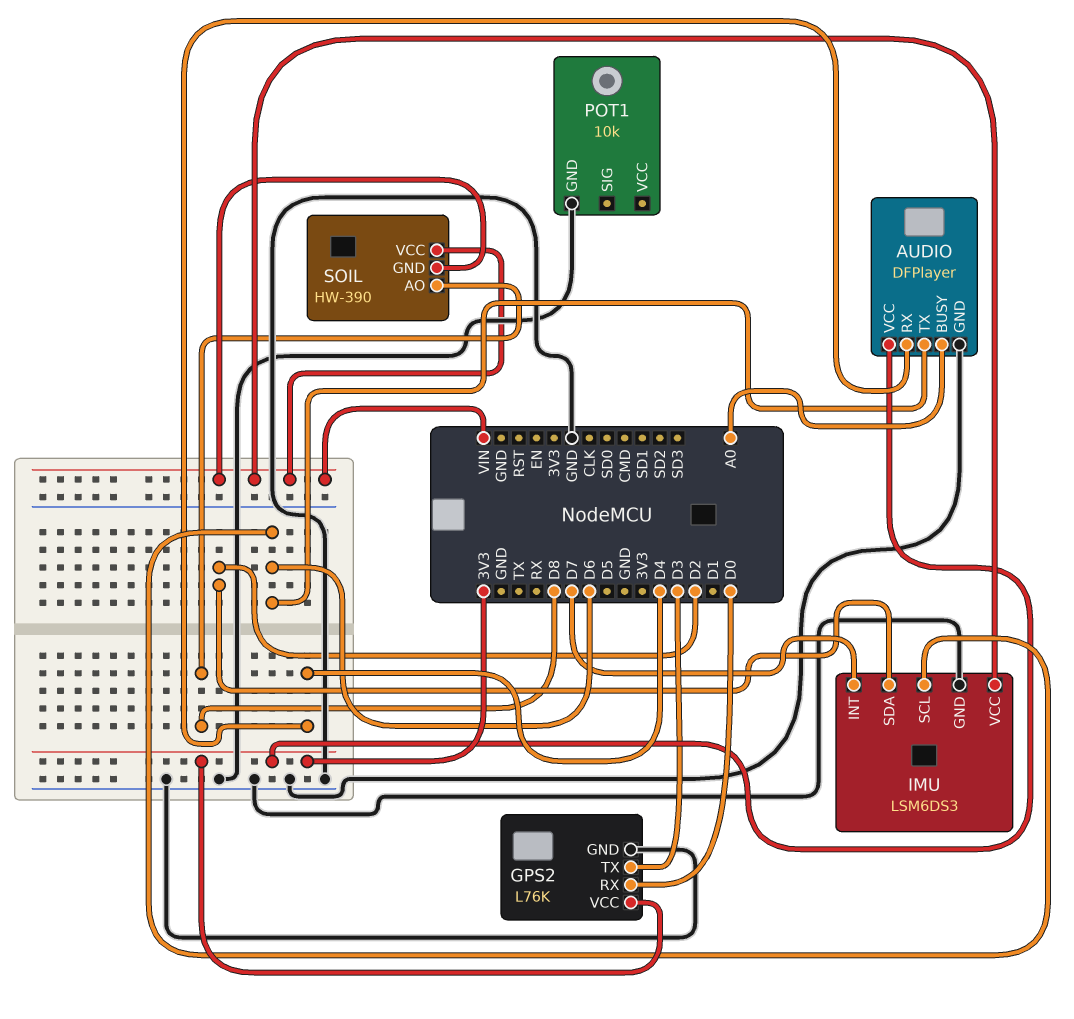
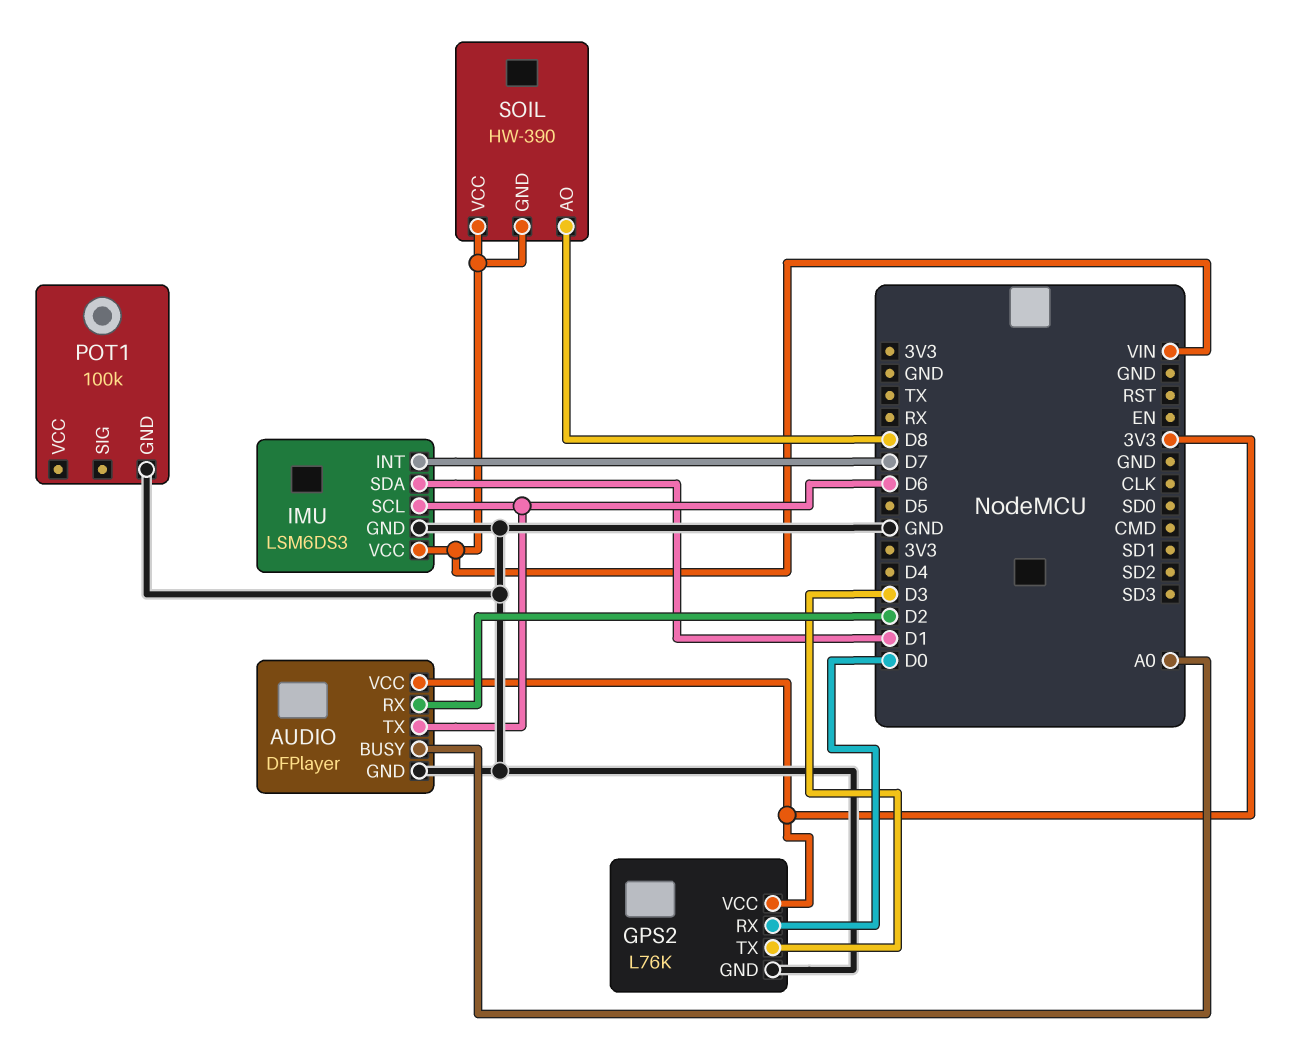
AUDIO pin RX: D4 -> D2
IMU pin SDA: D2 -> D1
POT1: 10k -> 100k

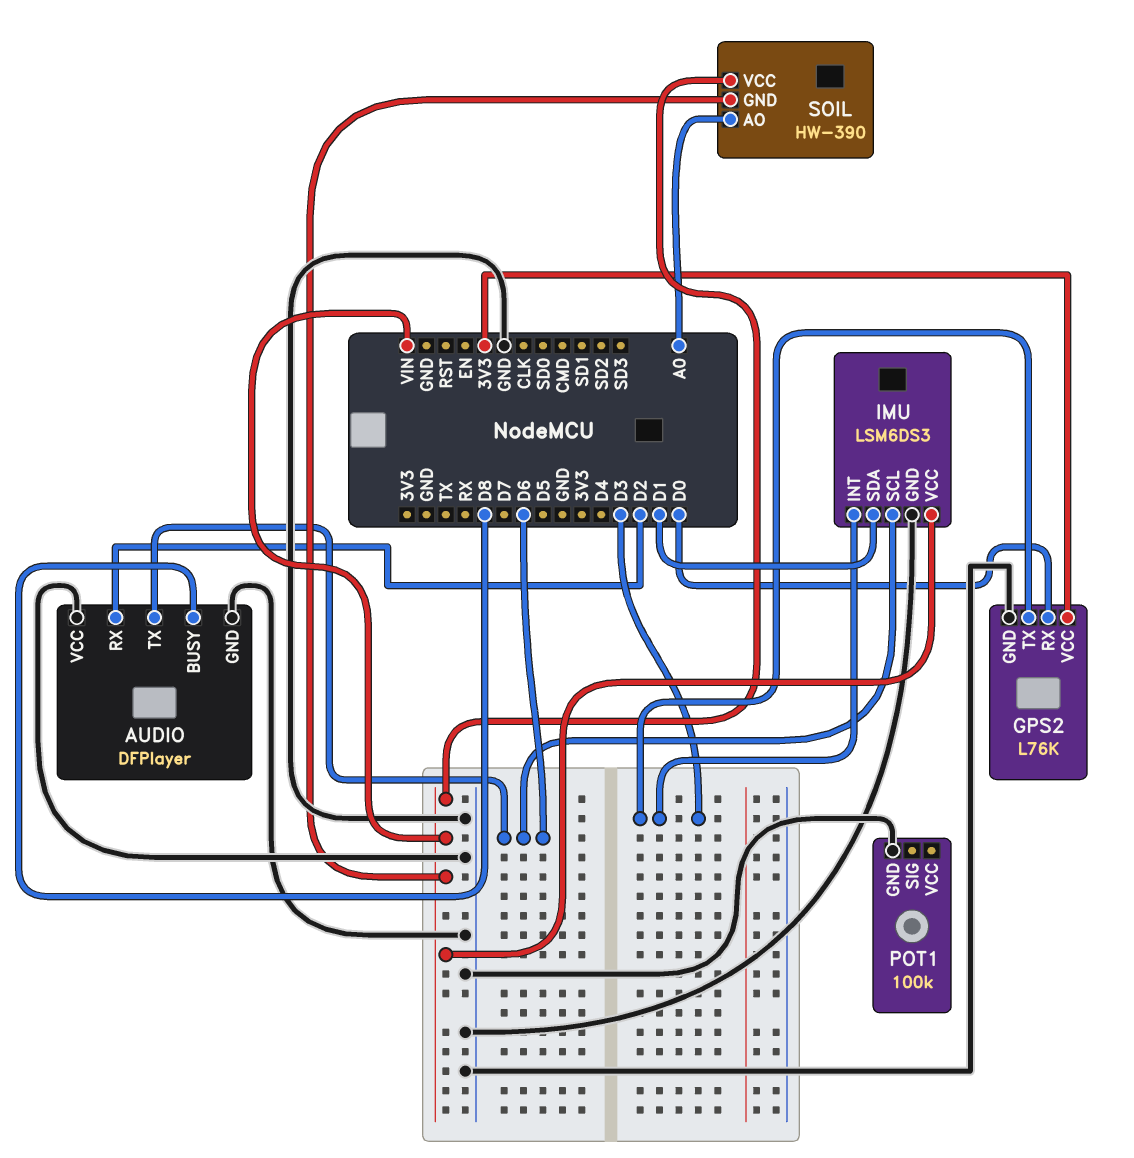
AUDIO pin BUSY: A0 -> D8
AUDIO pin VCC: 3V3 -> GND
IMU pin INT: D7 -> D3
SOIL pin AO: D8 -> A0

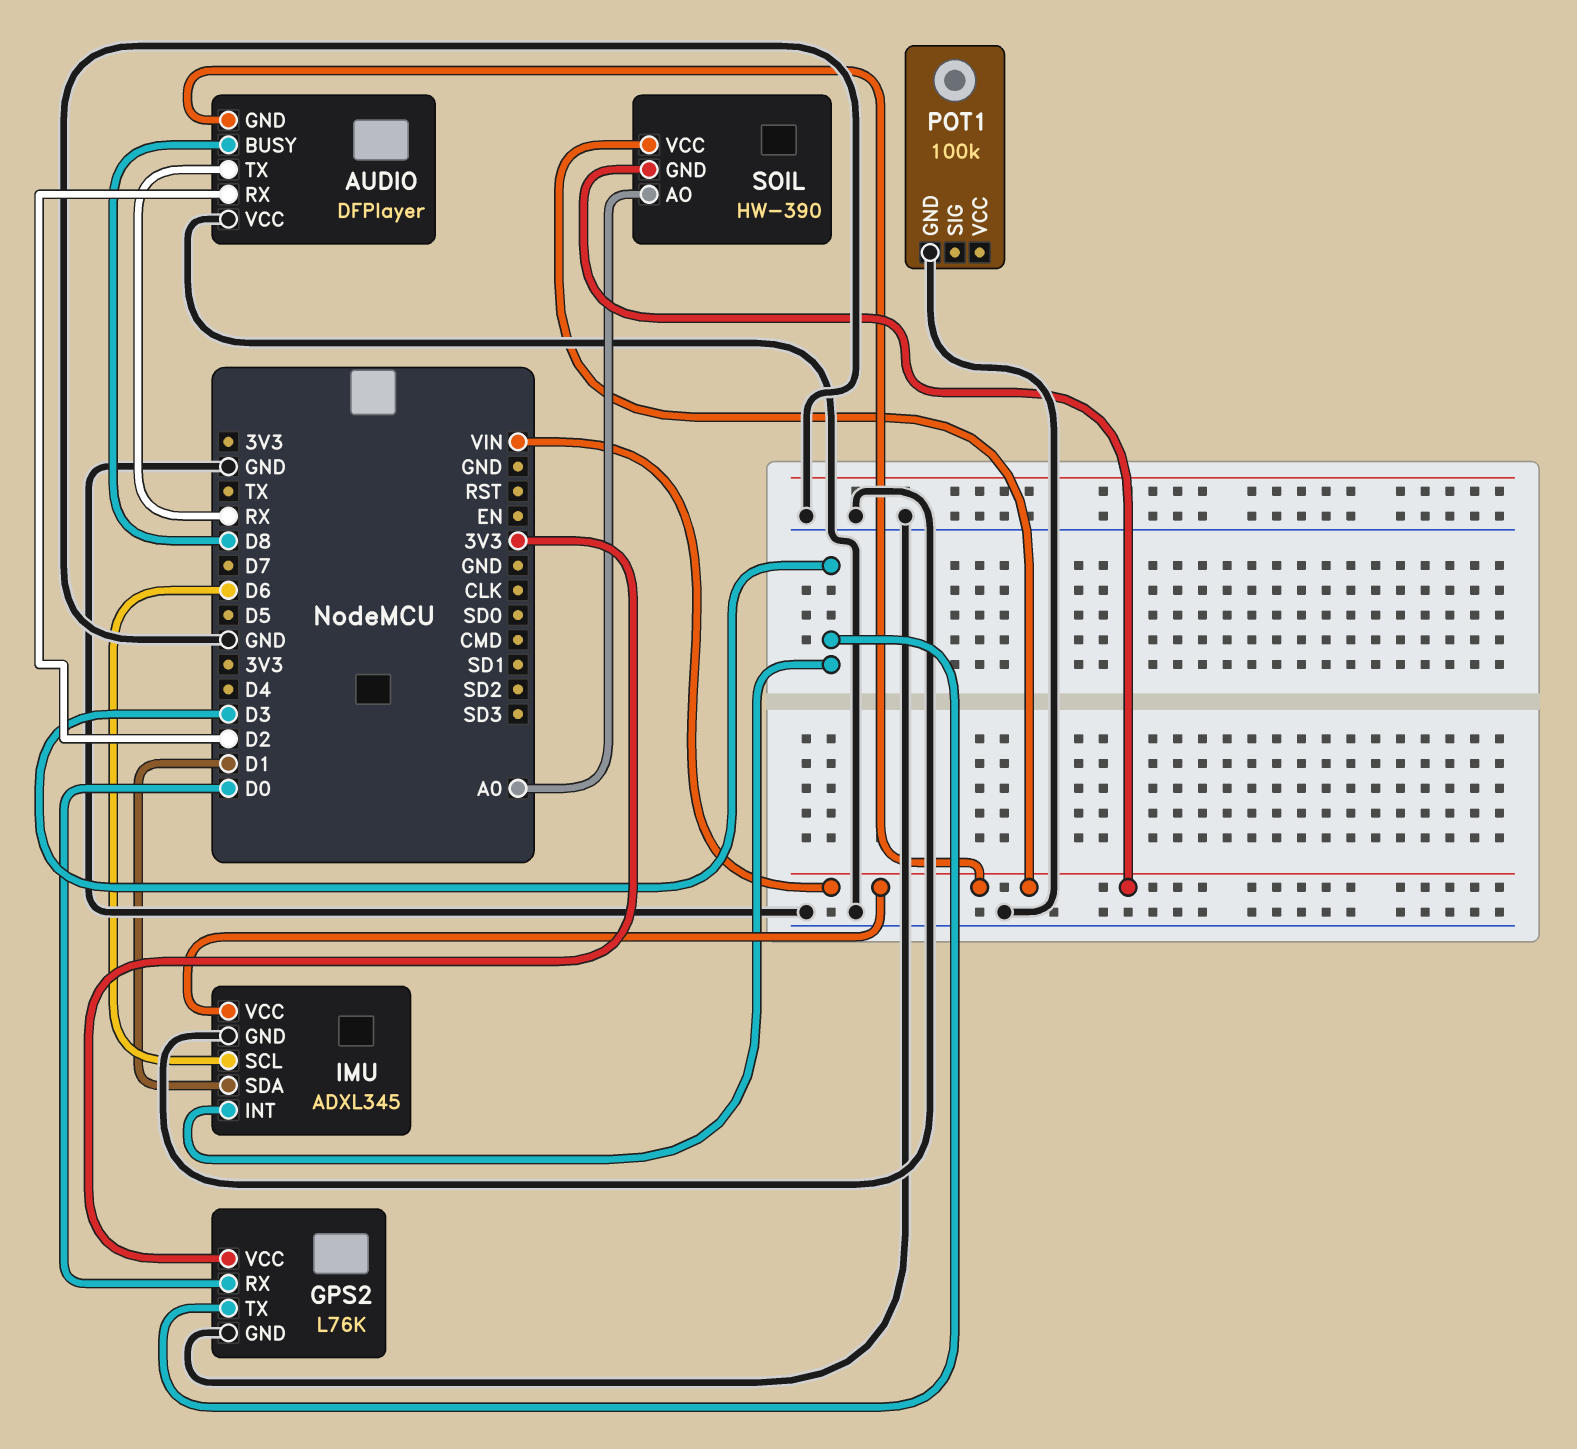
AUDIO pin GND: GND -> VIN
AUDIO pin TX: D6 -> RX
IMU: LSM6DS3 -> ADXL345

